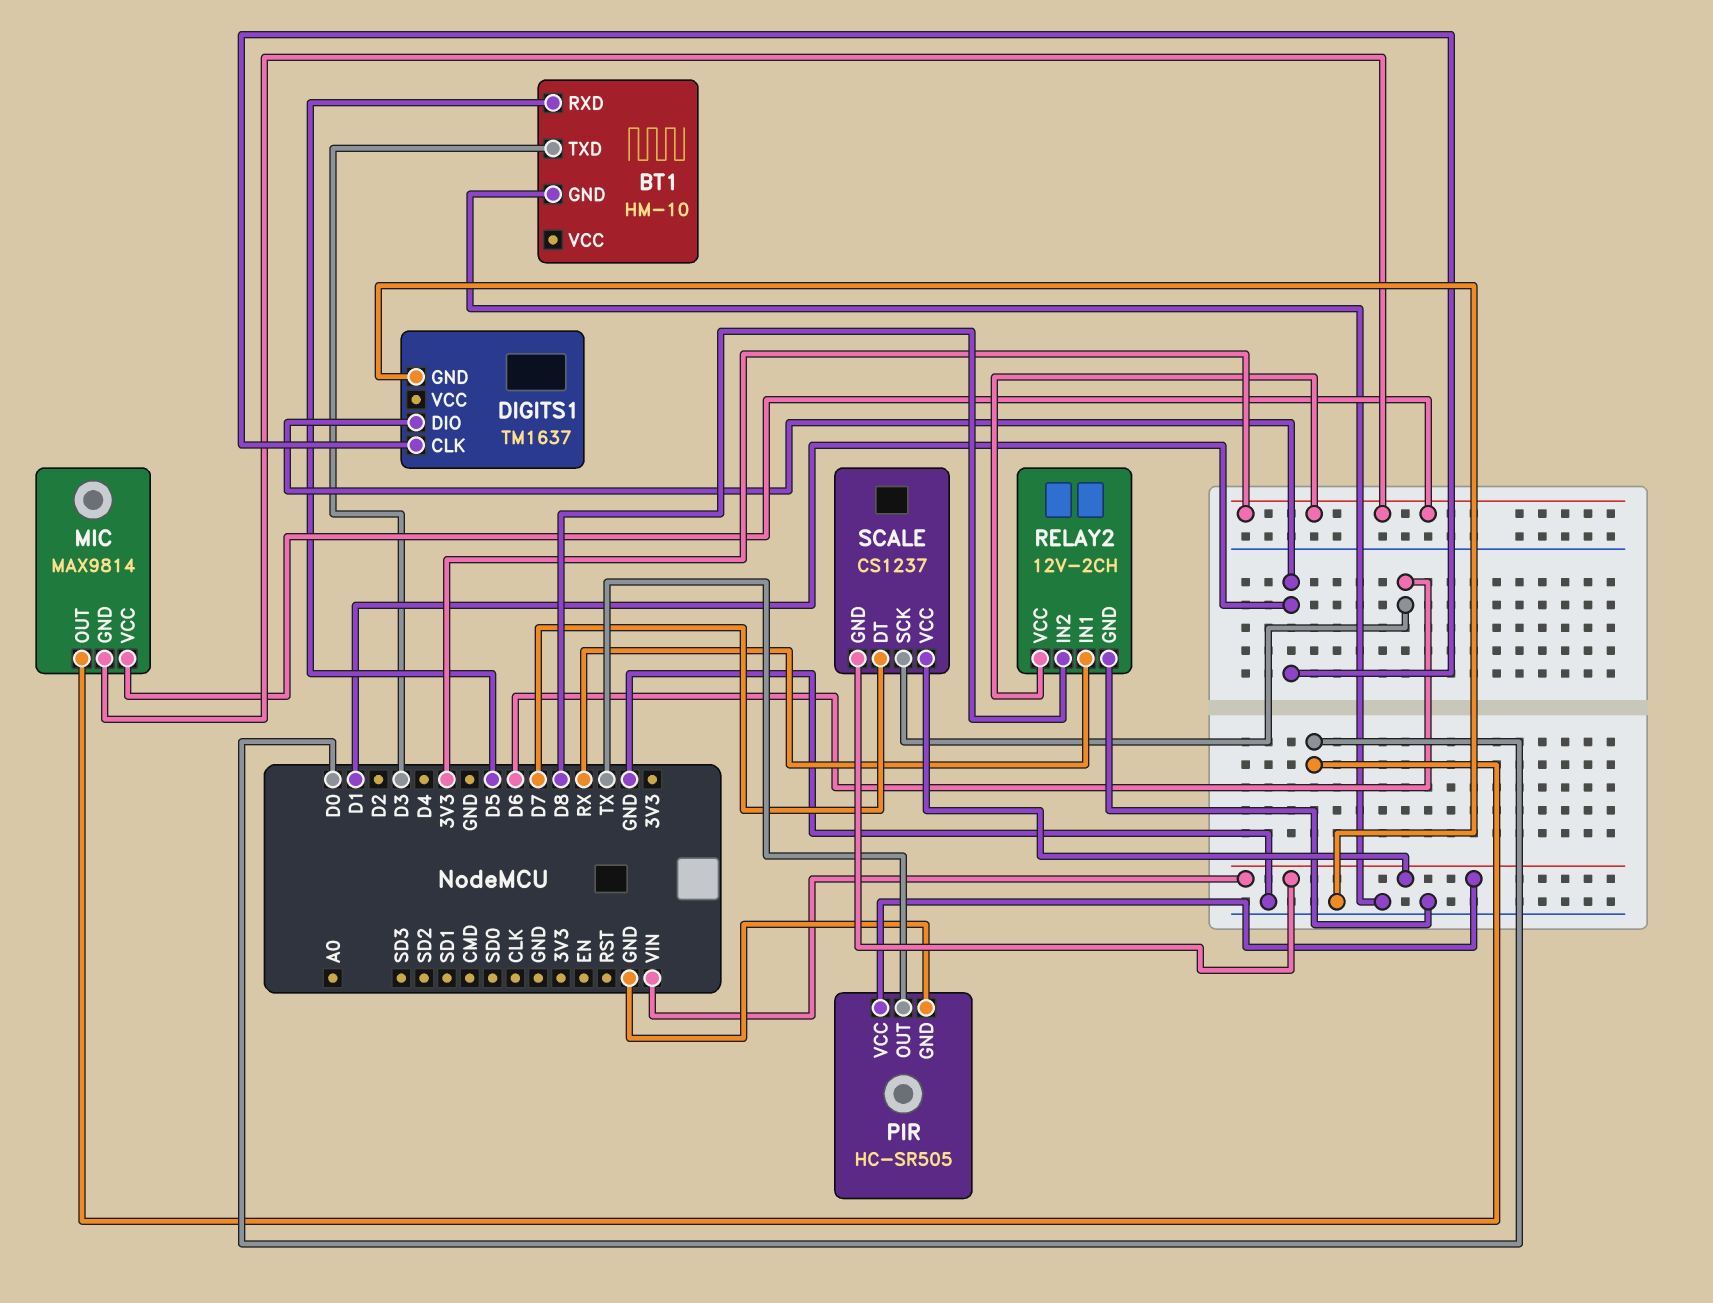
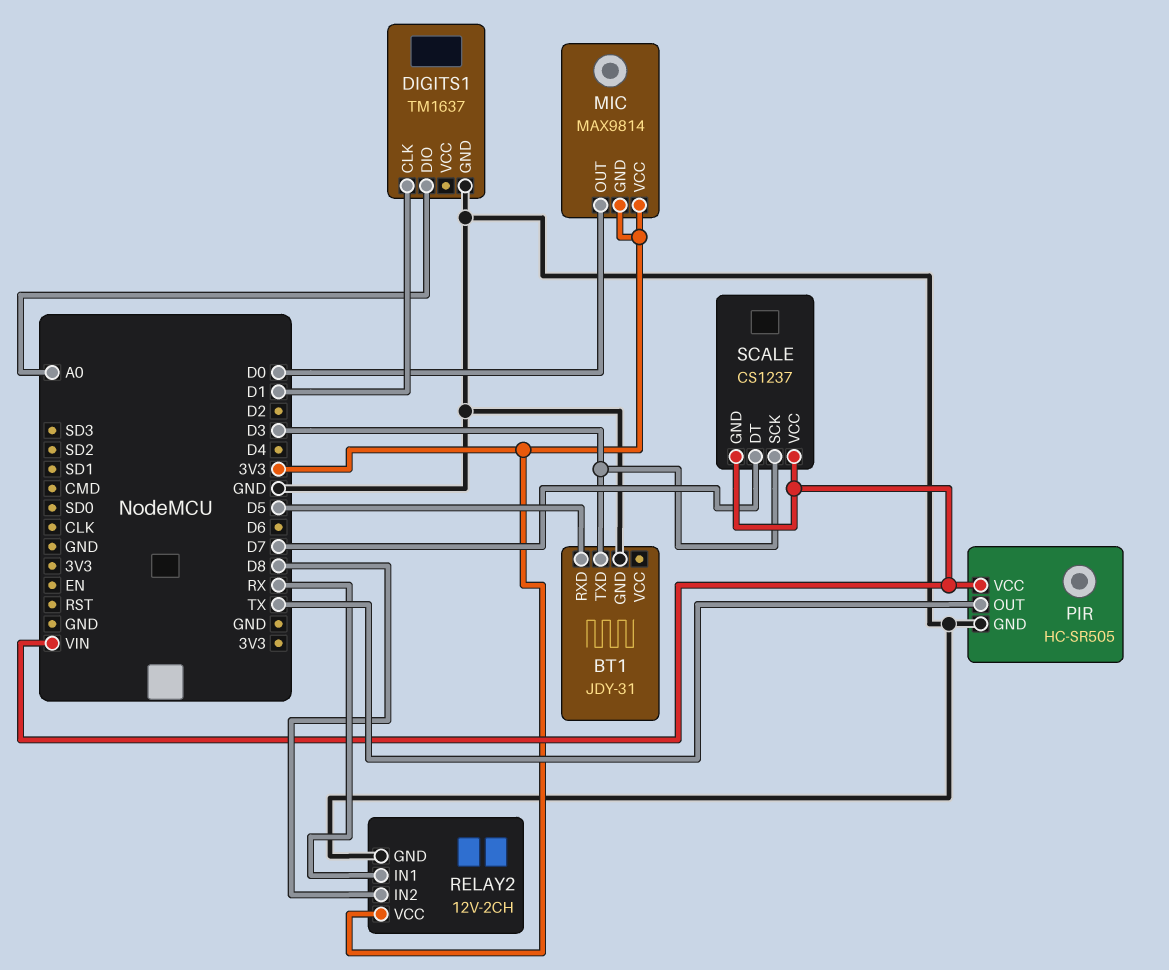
BT1: HM-10 -> JDY-31
DIGITS1 pin DIO: D1 -> A0
SCALE pin SCK: D6 -> D3

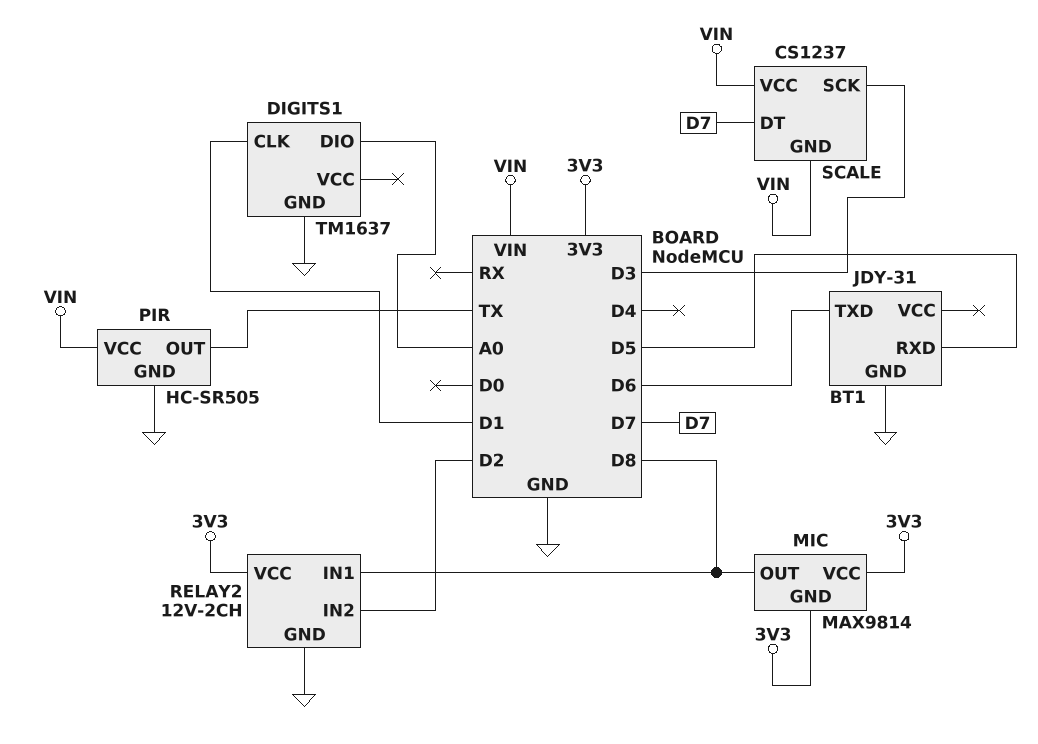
BT1 pin TXD: D3 -> D6
MIC pin OUT: D0 -> D8
RELAY2 pin IN1: RX -> D8
RELAY2 pin IN2: D8 -> D2

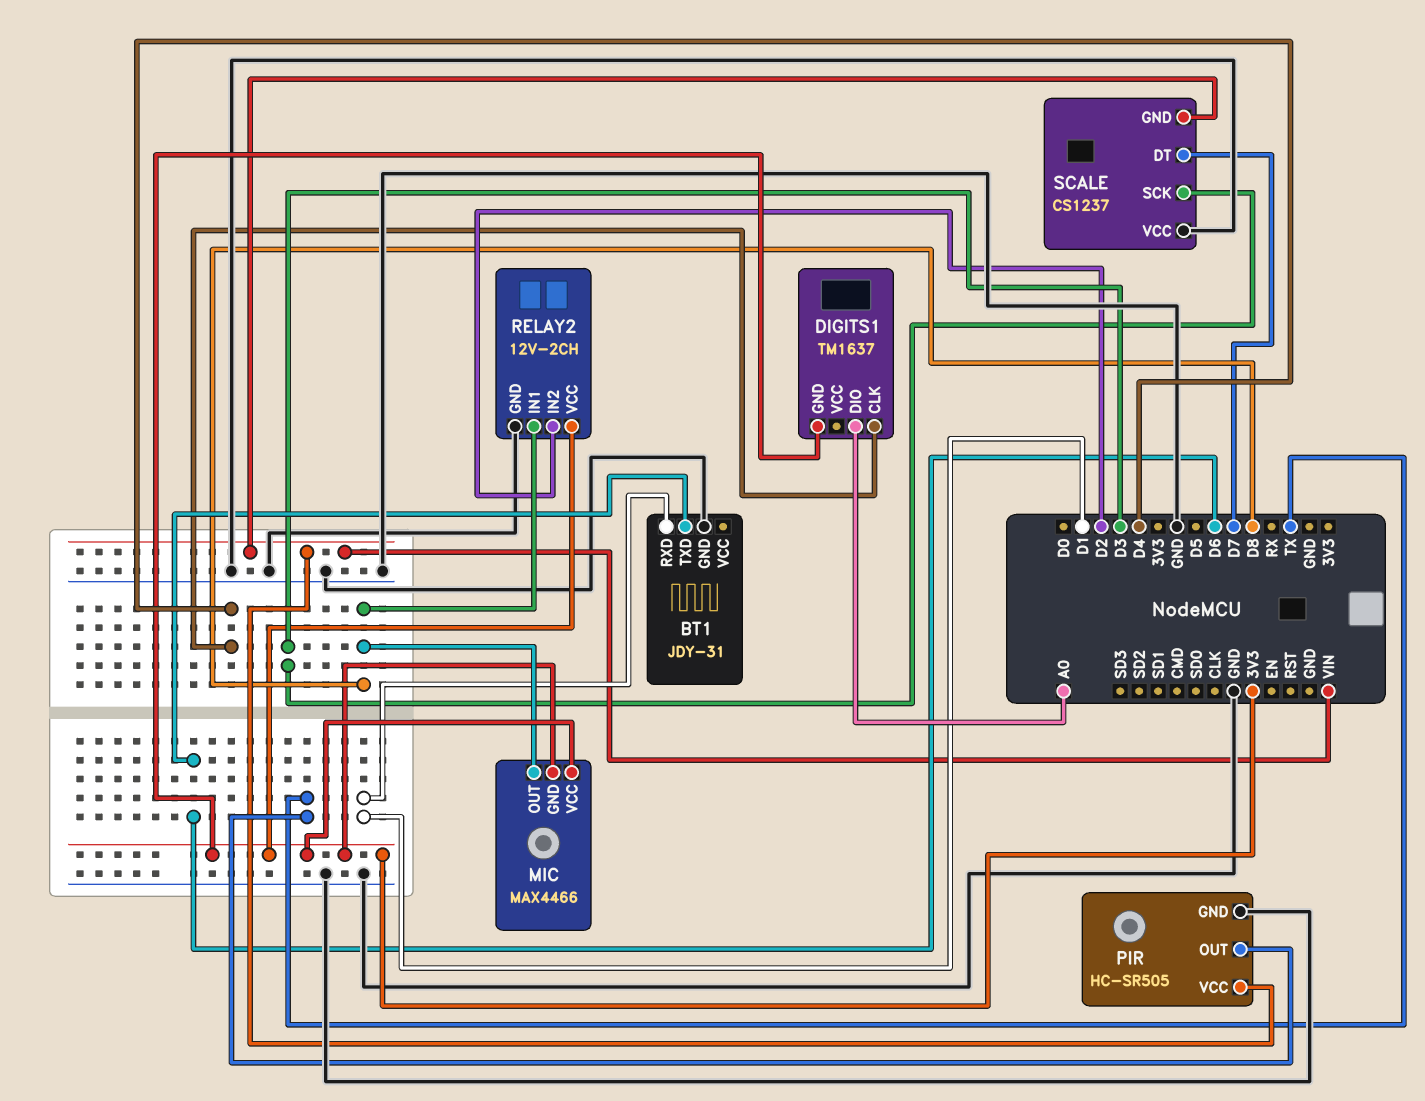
BT1 pin RXD: D5 -> D1
DIGITS1 pin CLK: D1 -> D4
DIGITS1 pin GND: GND -> 3V3
MIC: MAX9814 -> MAX4466
SCALE pin VCC: VIN -> GND

